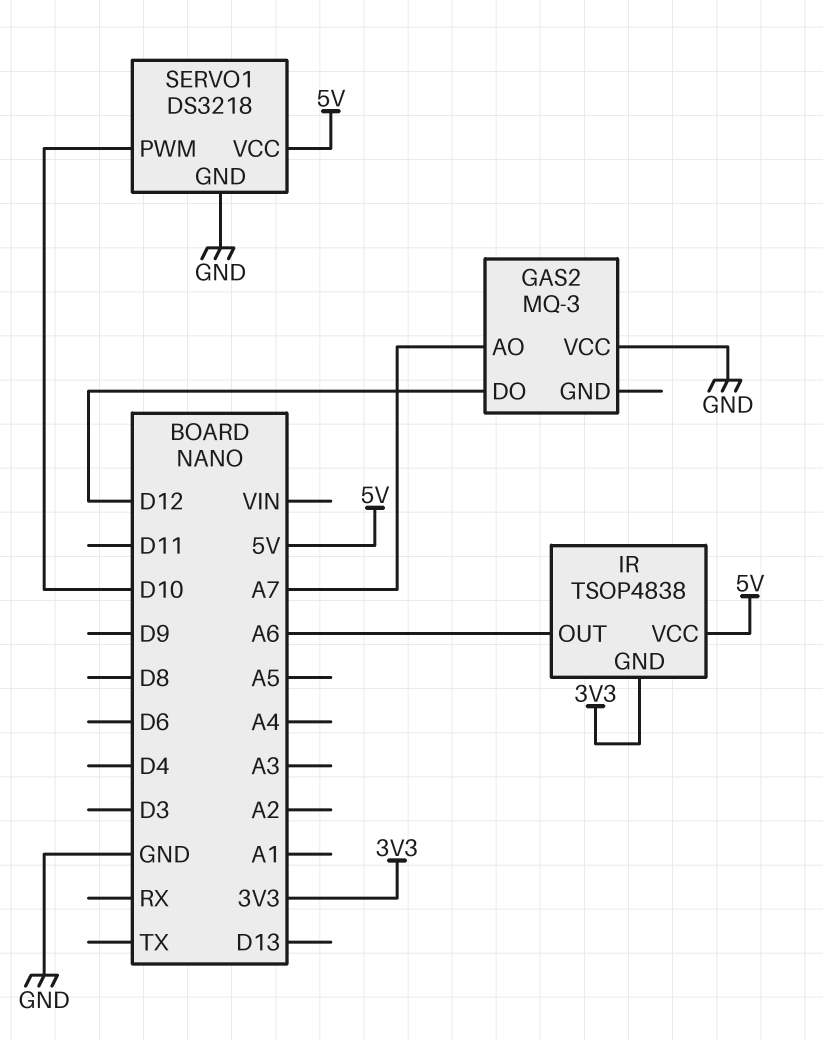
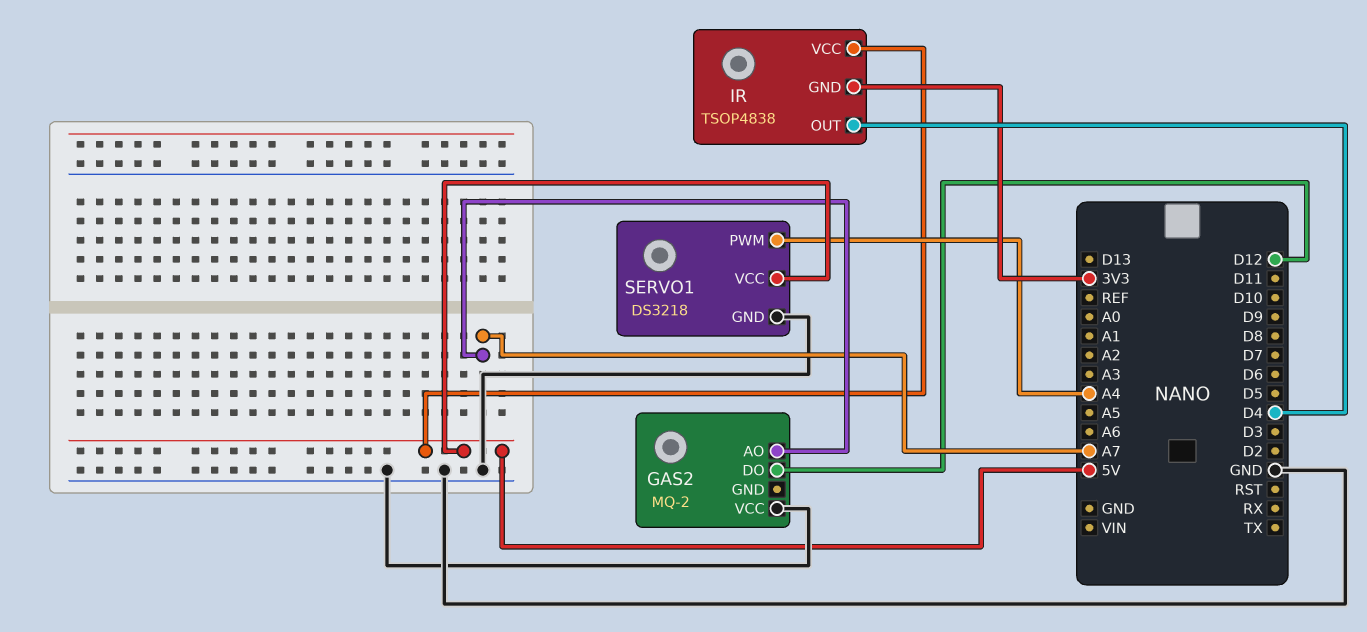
GAS2: MQ-3 -> MQ-2
IR pin OUT: A6 -> D4
SERVO1 pin PWM: D10 -> A4

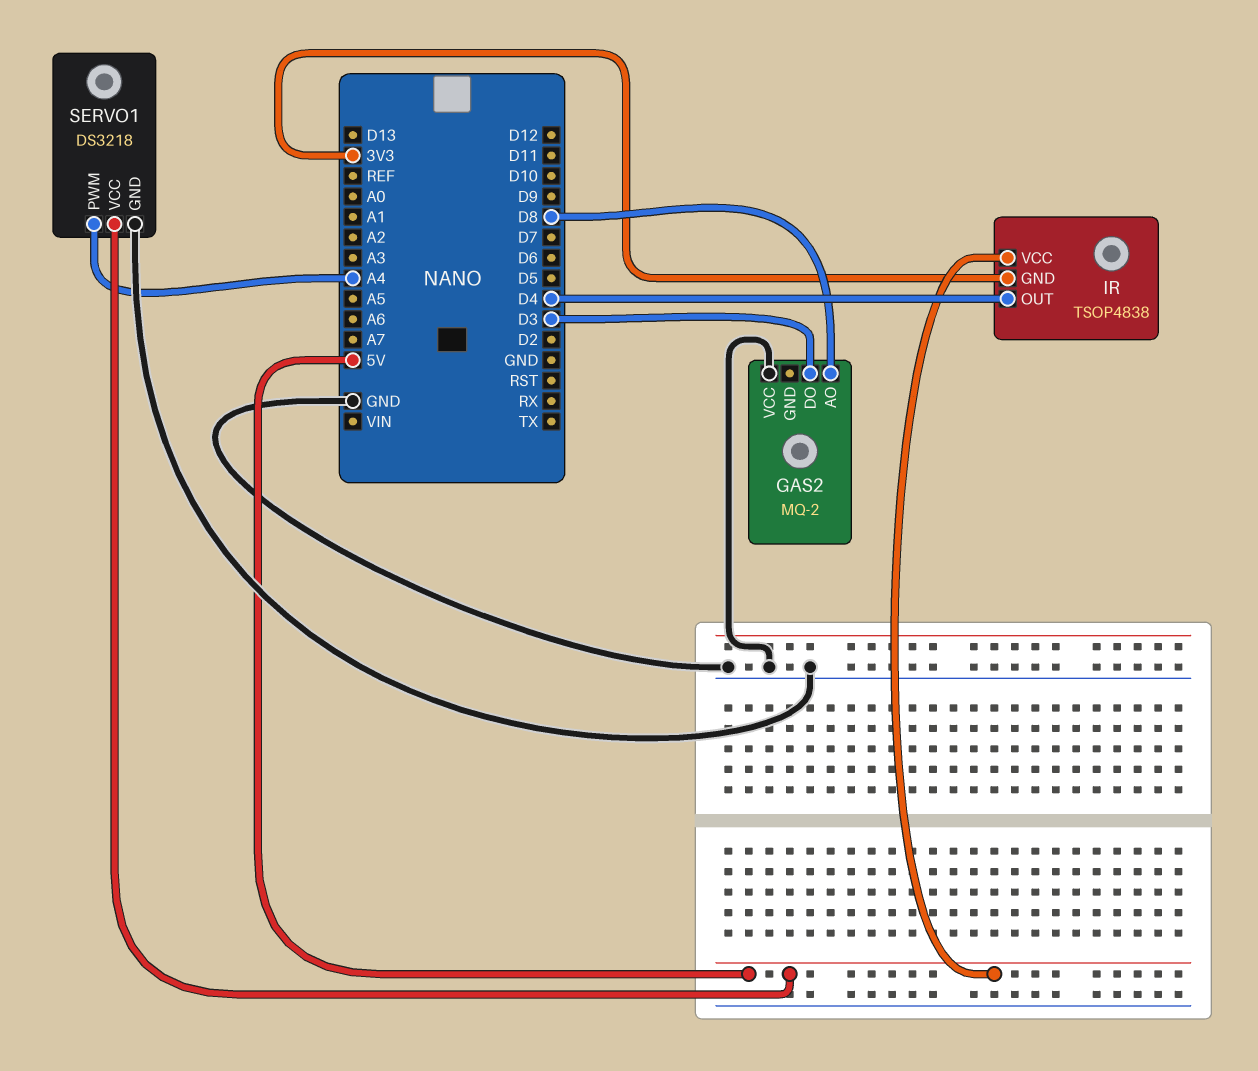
GAS2 pin AO: A7 -> D8
GAS2 pin DO: D12 -> D3

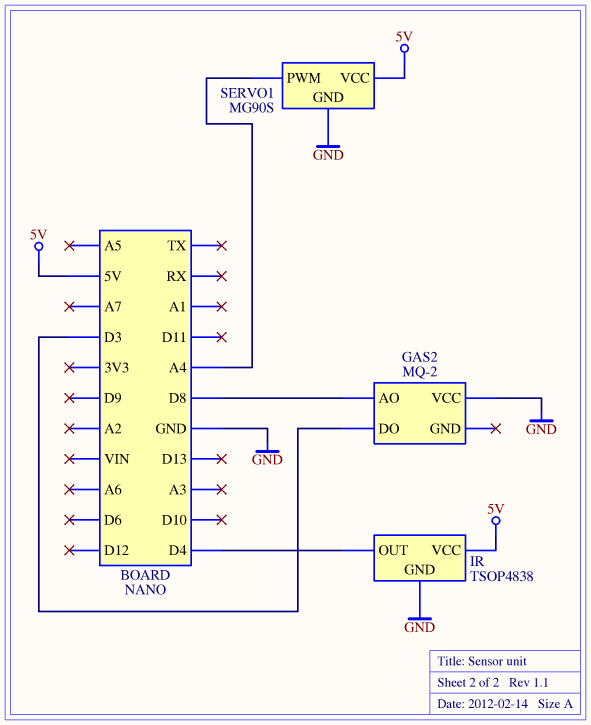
IR pin GND: 3V3 -> GND
SERVO1: DS3218 -> MG90S

